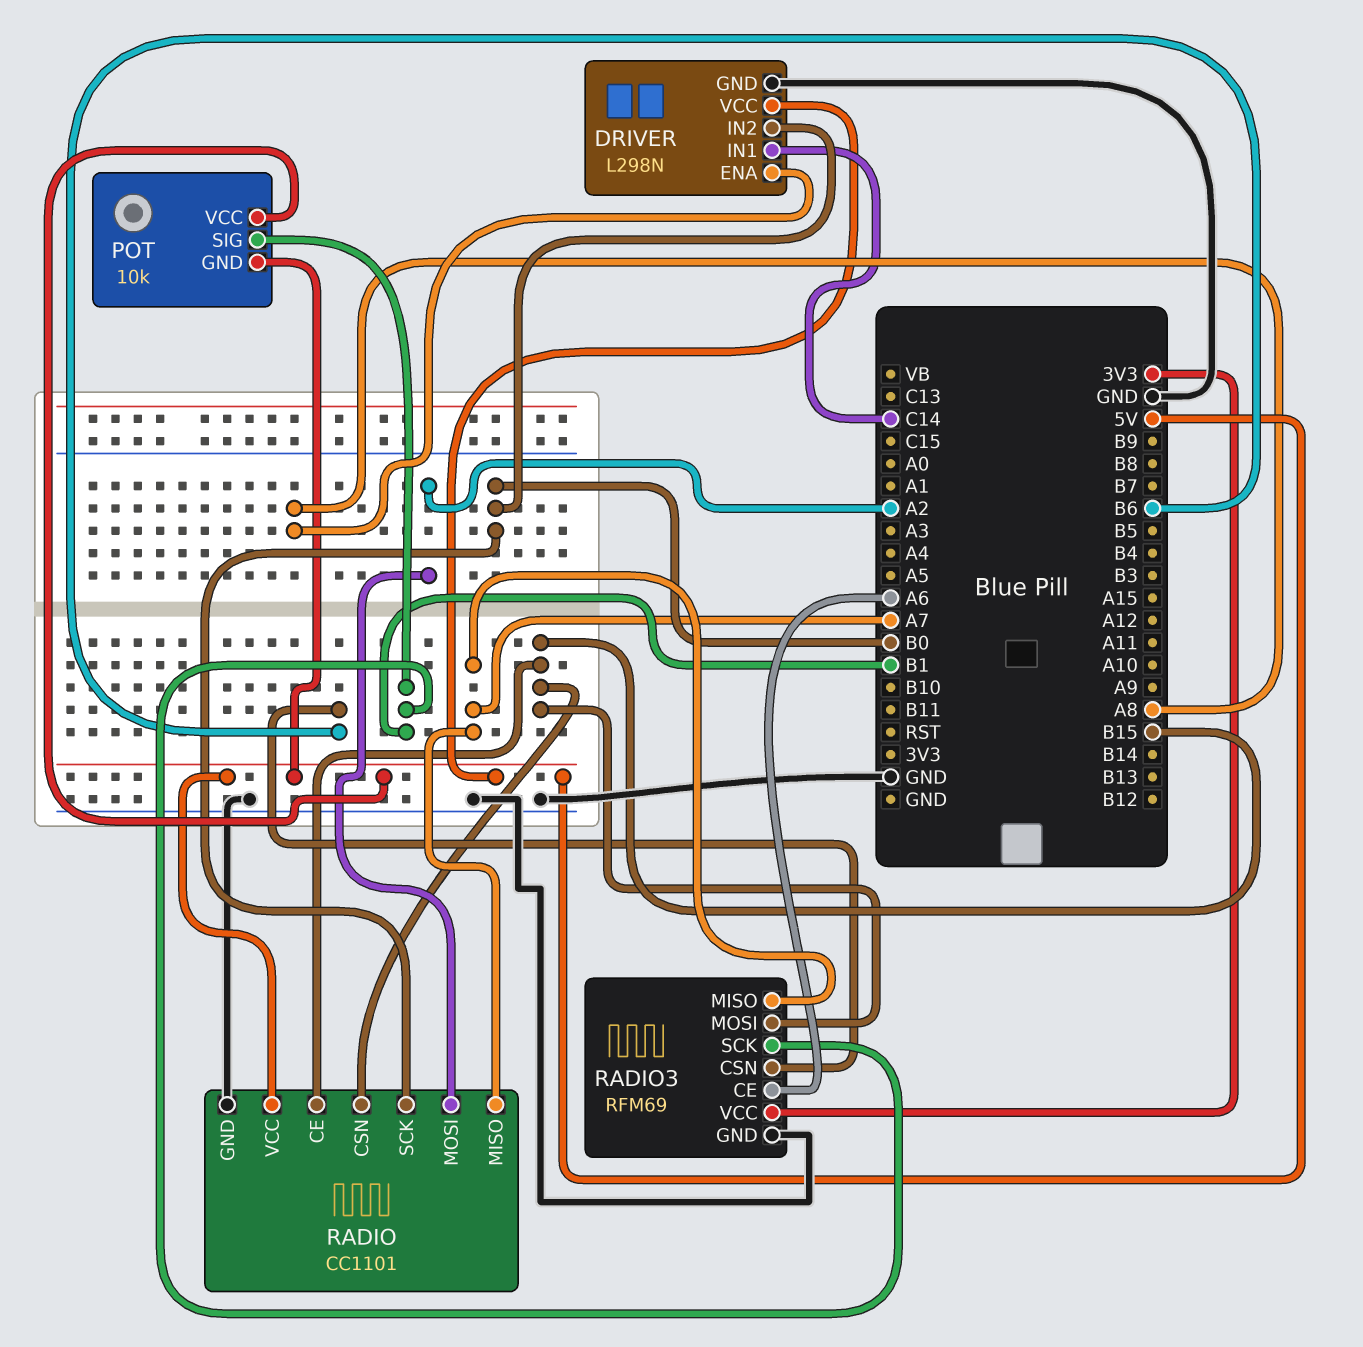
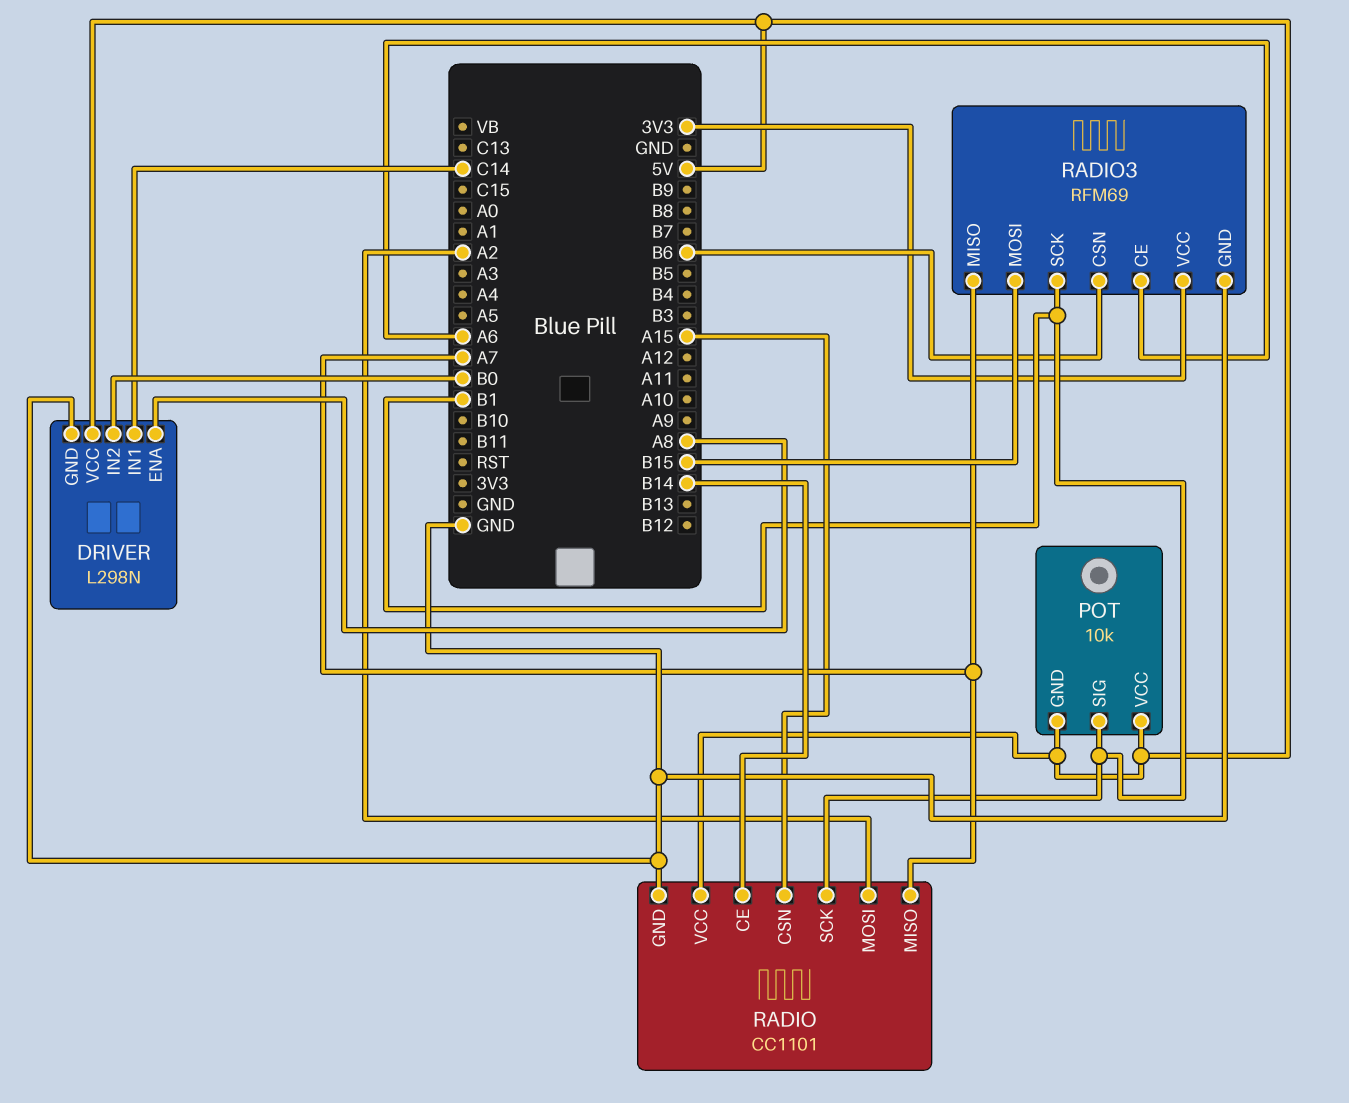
RADIO pin CE: B15 -> B14
RADIO pin CSN: B15 -> A15
RADIO pin SCK: B0 -> B1

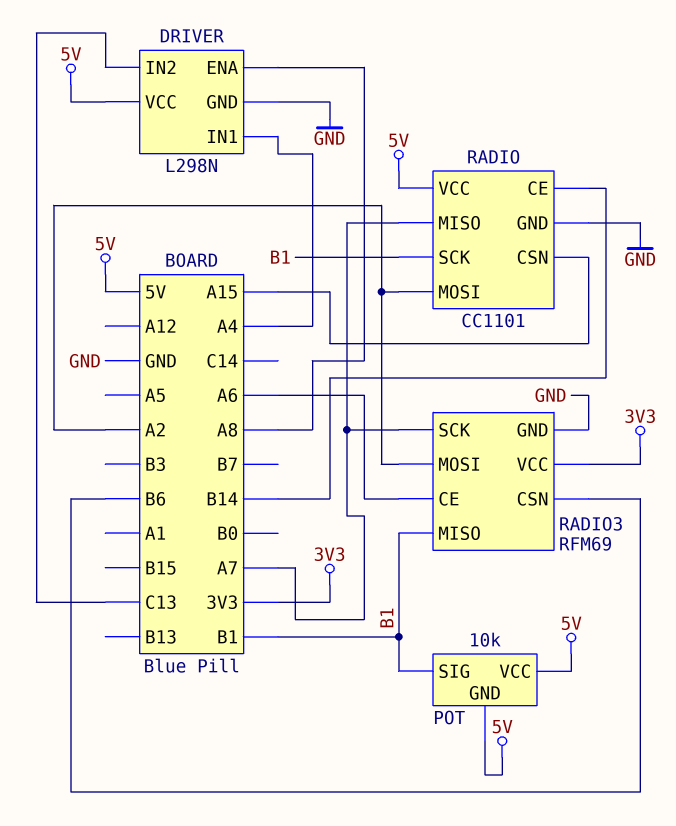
DRIVER pin IN1: C14 -> A4
DRIVER pin IN2: B0 -> C13
RADIO3 pin MISO: A7 -> B1
RADIO3 pin MOSI: B15 -> A2
RADIO3 pin SCK: B1 -> A7

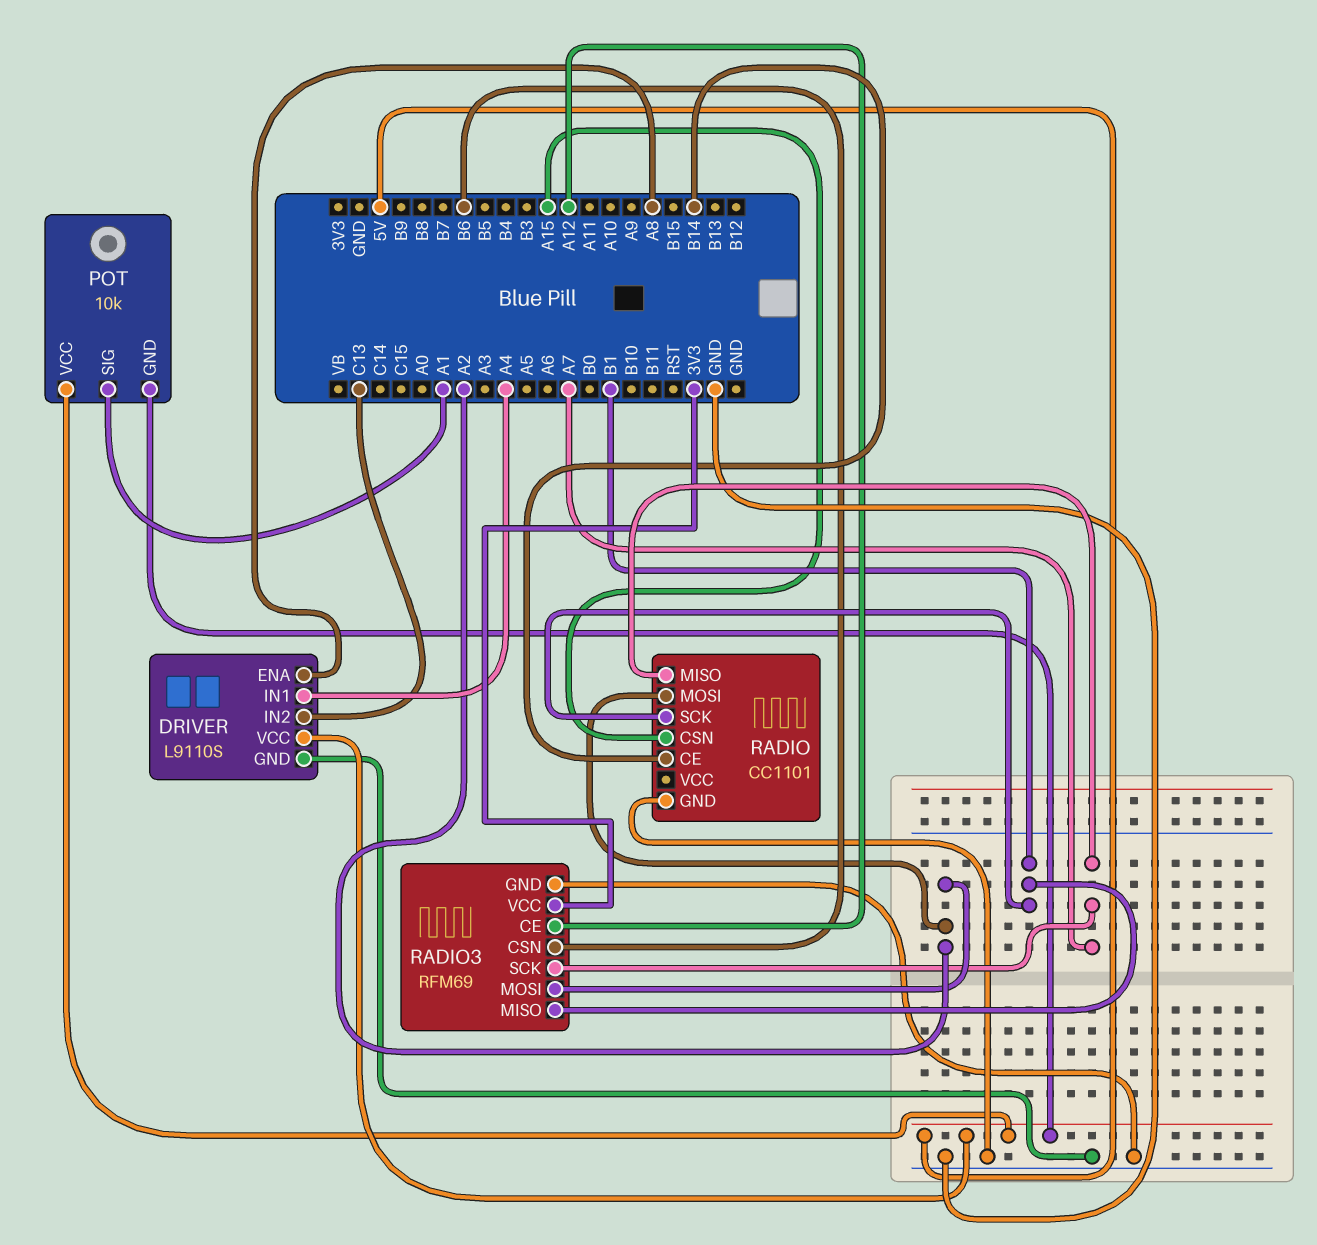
DRIVER: L298N -> L9110S
POT pin SIG: B1 -> A1
RADIO pin VCC: 5V -> none
RADIO3 pin CE: A6 -> A12

